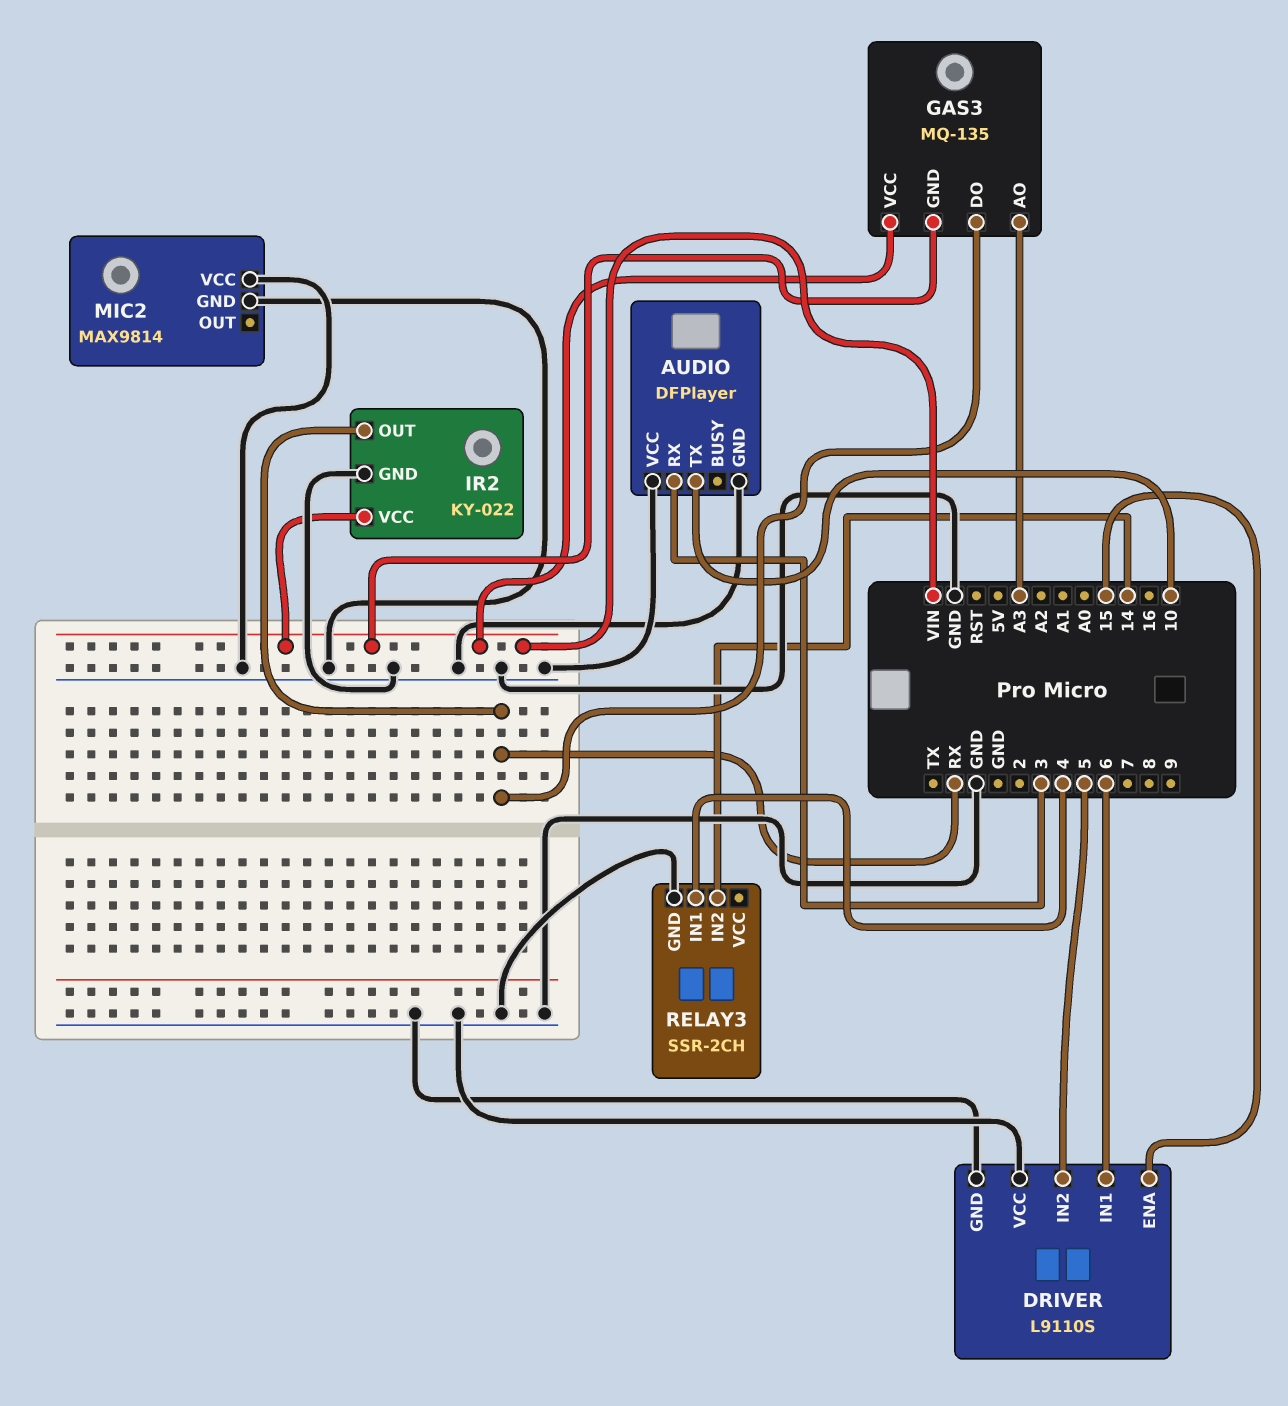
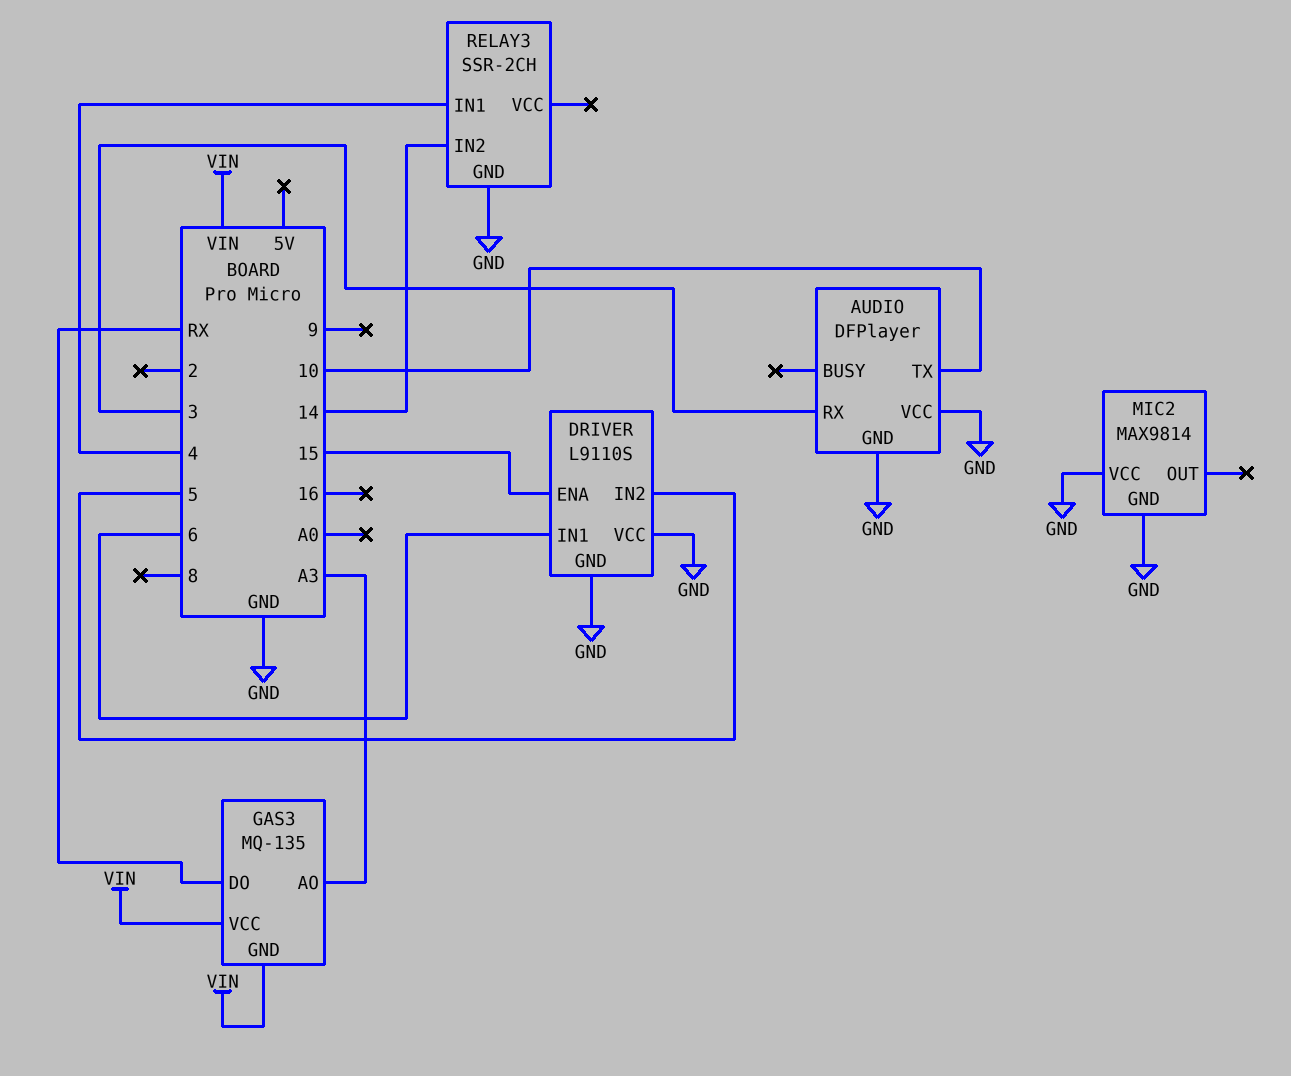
IR2: KY-022 -> none
IR2 pin GND: GND -> none
IR2 pin OUT: RX -> none
IR2 pin VCC: VIN -> none

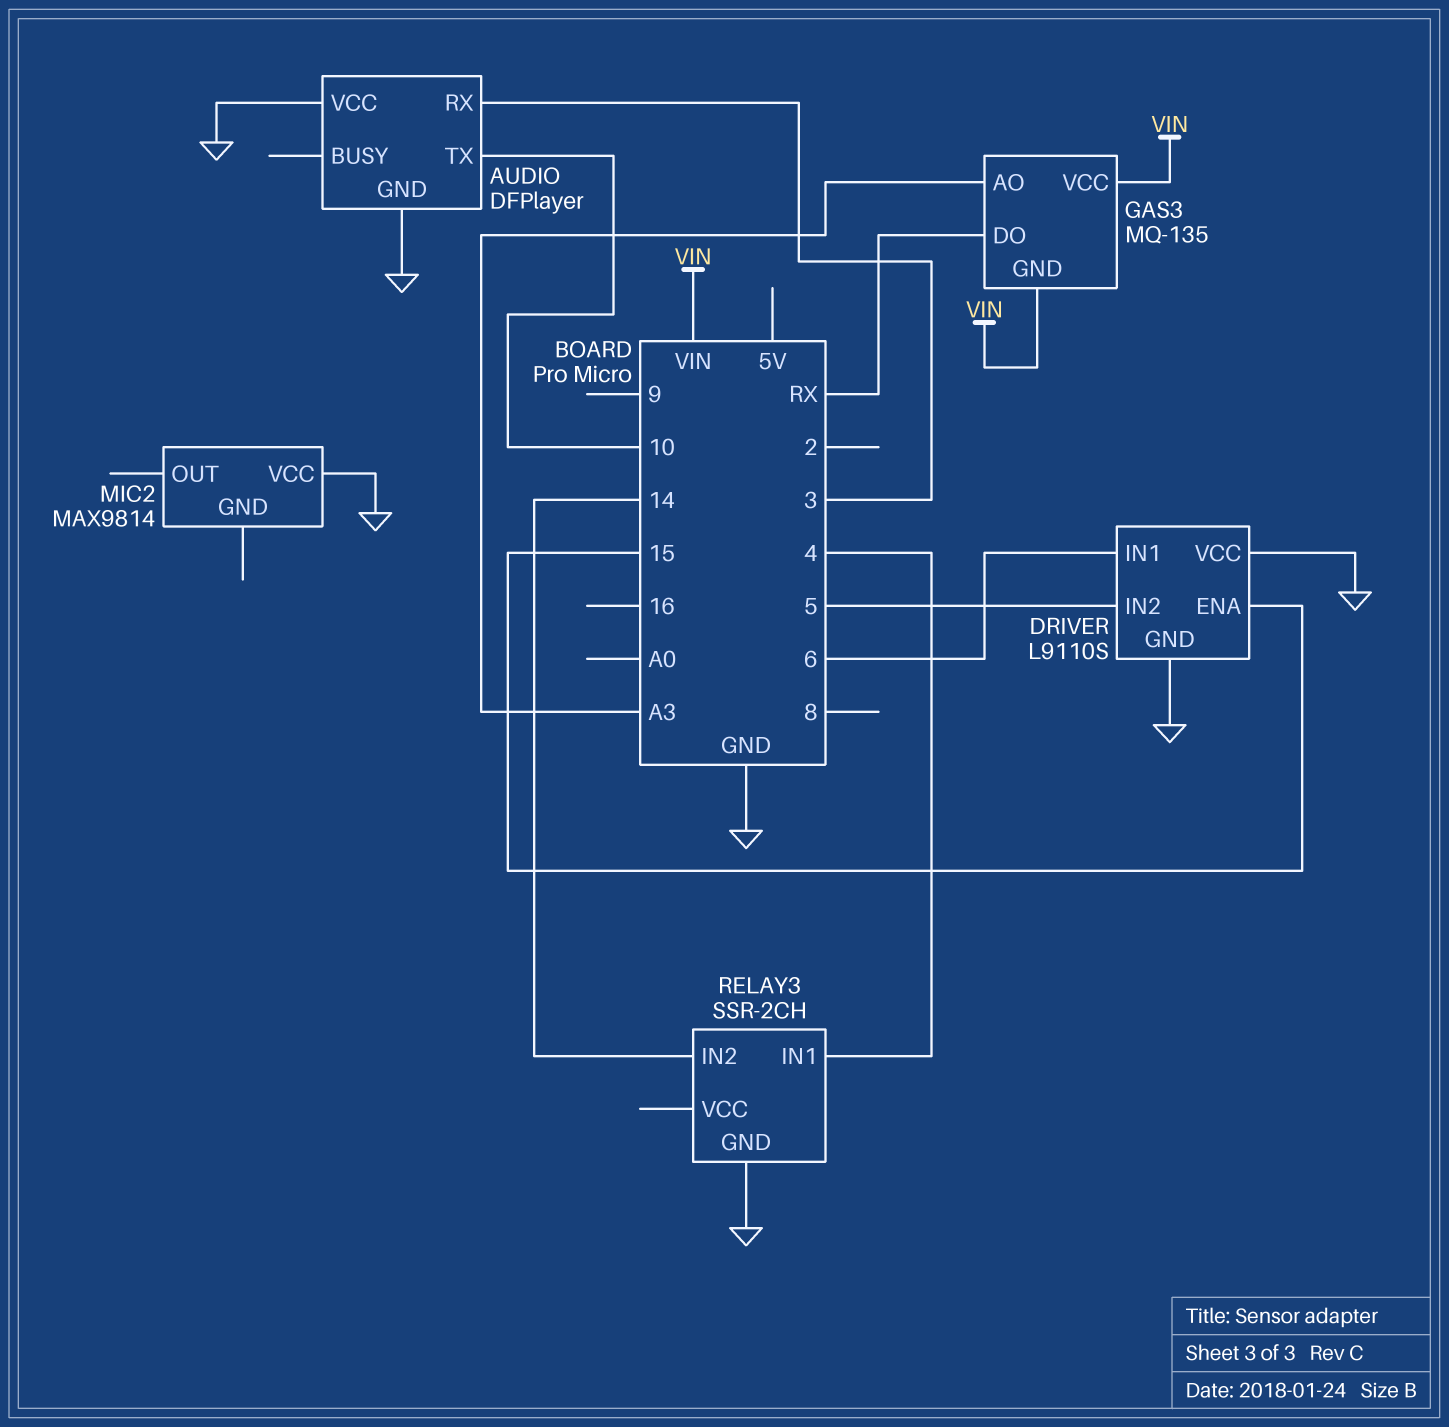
MIC2 pin GND: GND -> none

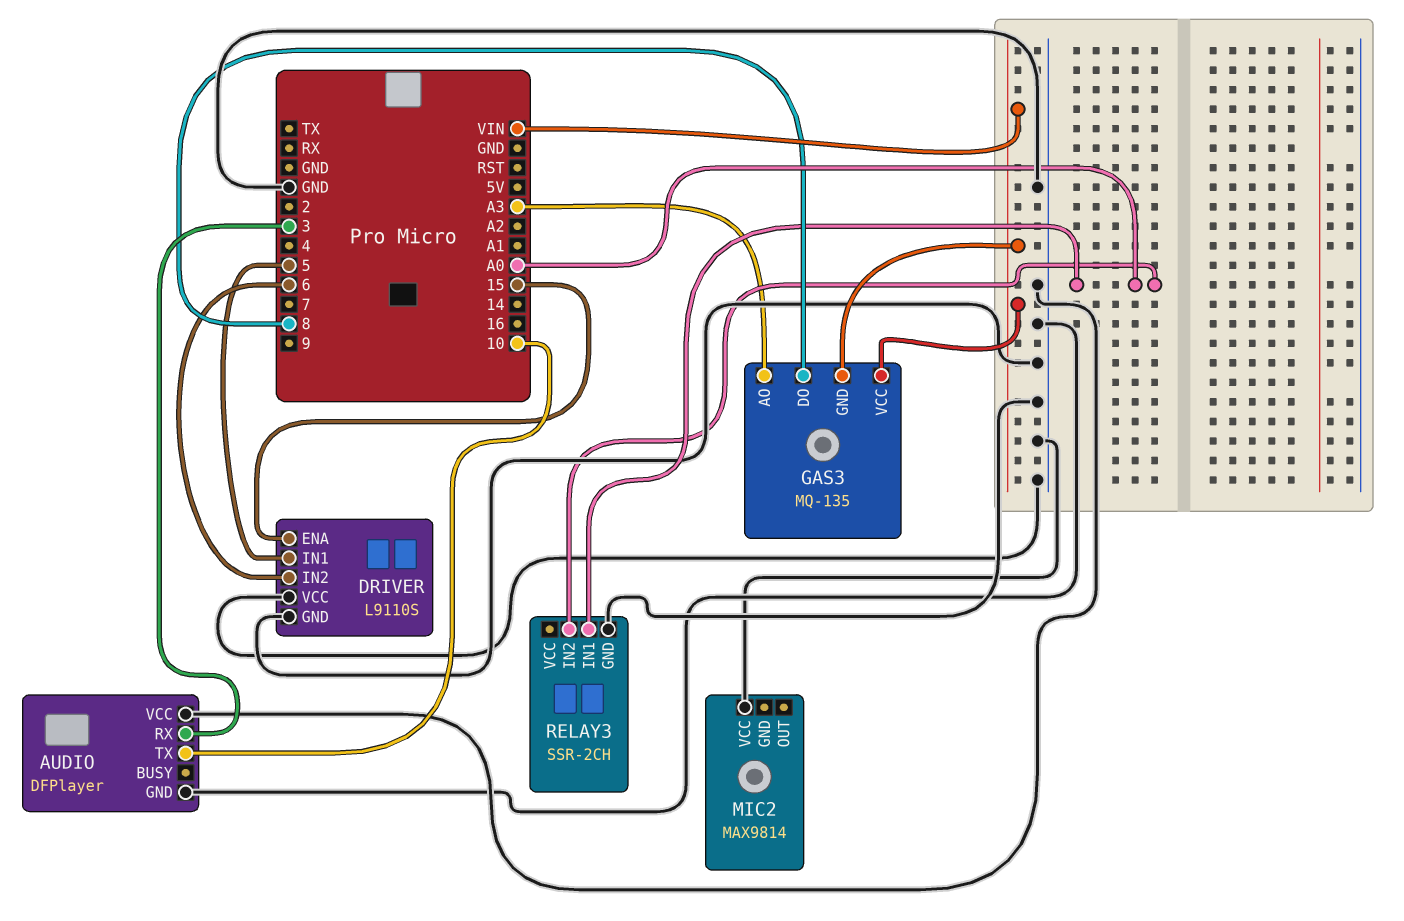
DRIVER pin IN1: 6 -> 5
DRIVER pin IN2: 5 -> 6
GAS3 pin DO: RX -> 8
RELAY3 pin IN1: 4 -> A0
RELAY3 pin IN2: 14 -> A0

